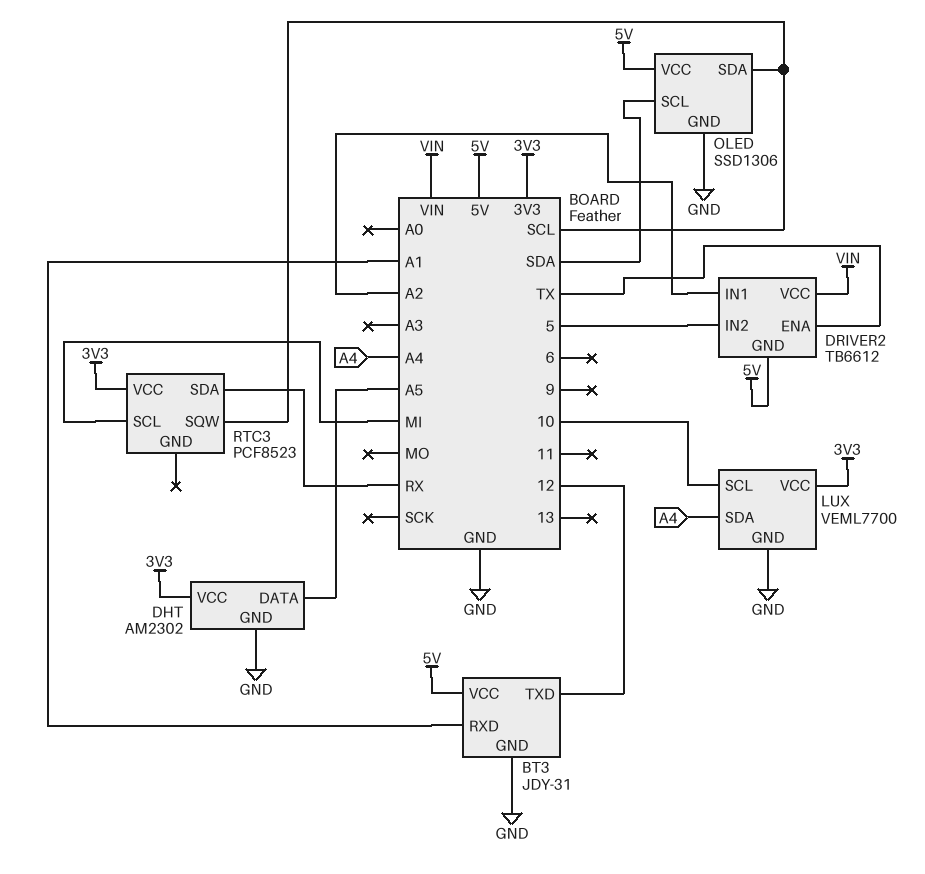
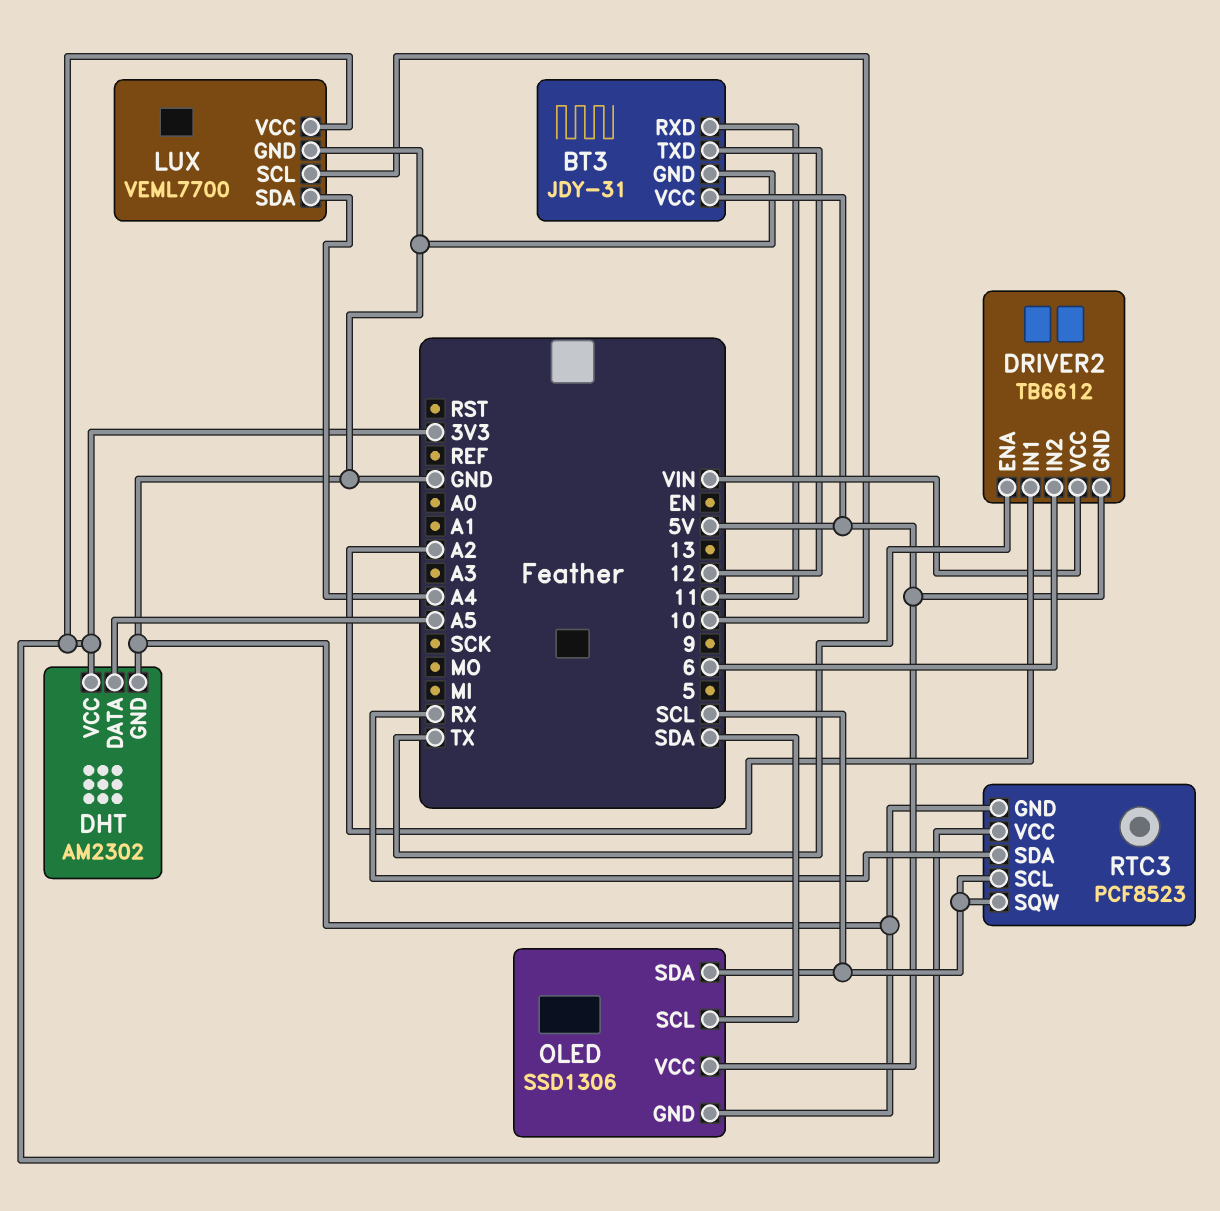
BT3 pin RXD: A1 -> 11
DRIVER2 pin IN2: 5 -> 6
RTC3 pin GND: none -> GND
RTC3 pin SCL: MI -> SCL

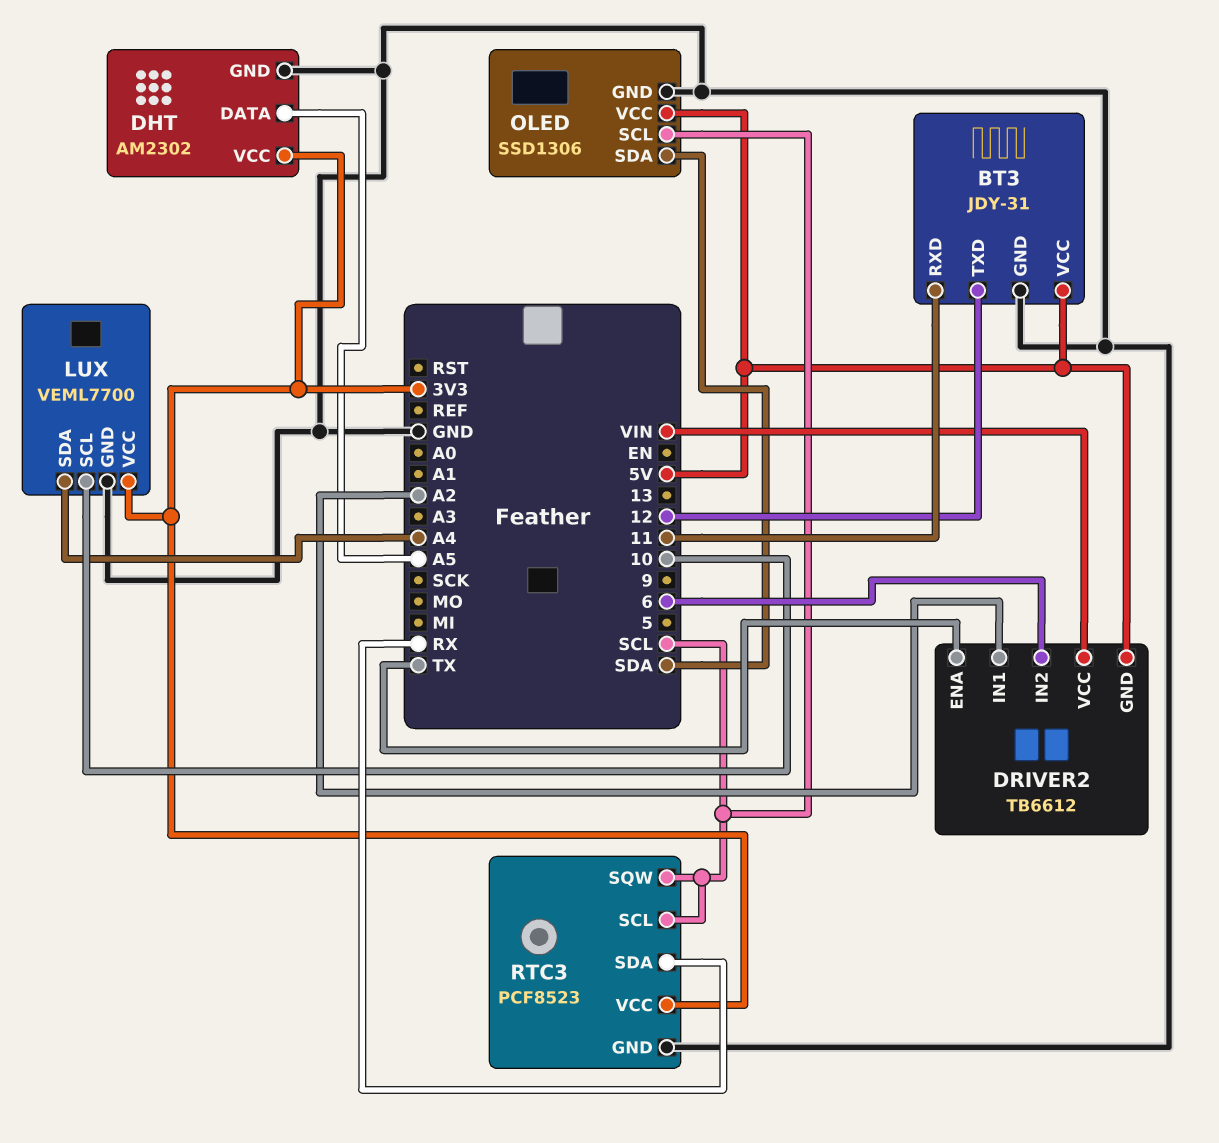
OLED pin SCL: SDA -> SCL
OLED pin SDA: SCL -> SDA

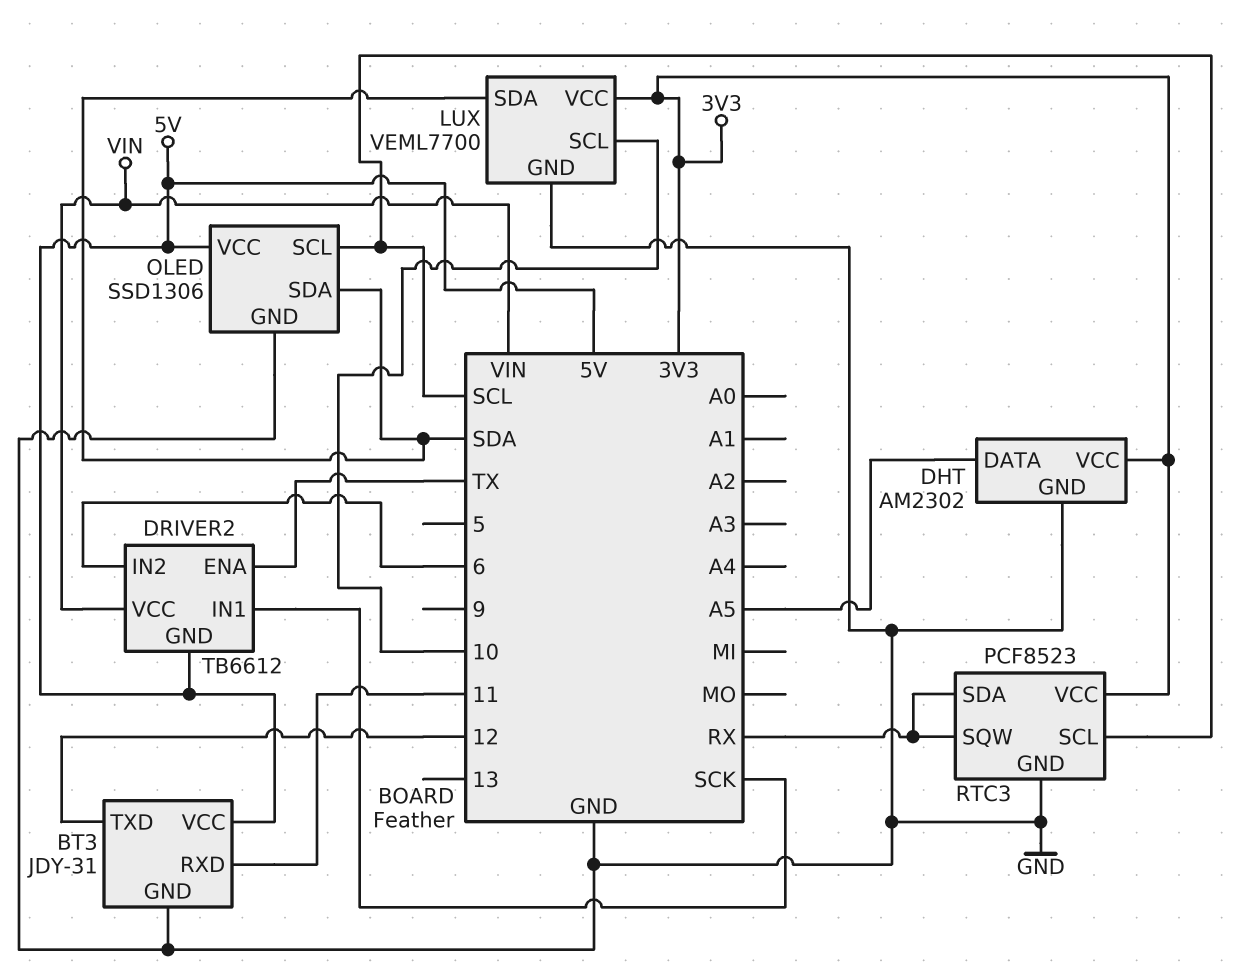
DRIVER2 pin IN1: A2 -> SCK
LUX pin SDA: A4 -> SDA
RTC3 pin SQW: SCL -> RX

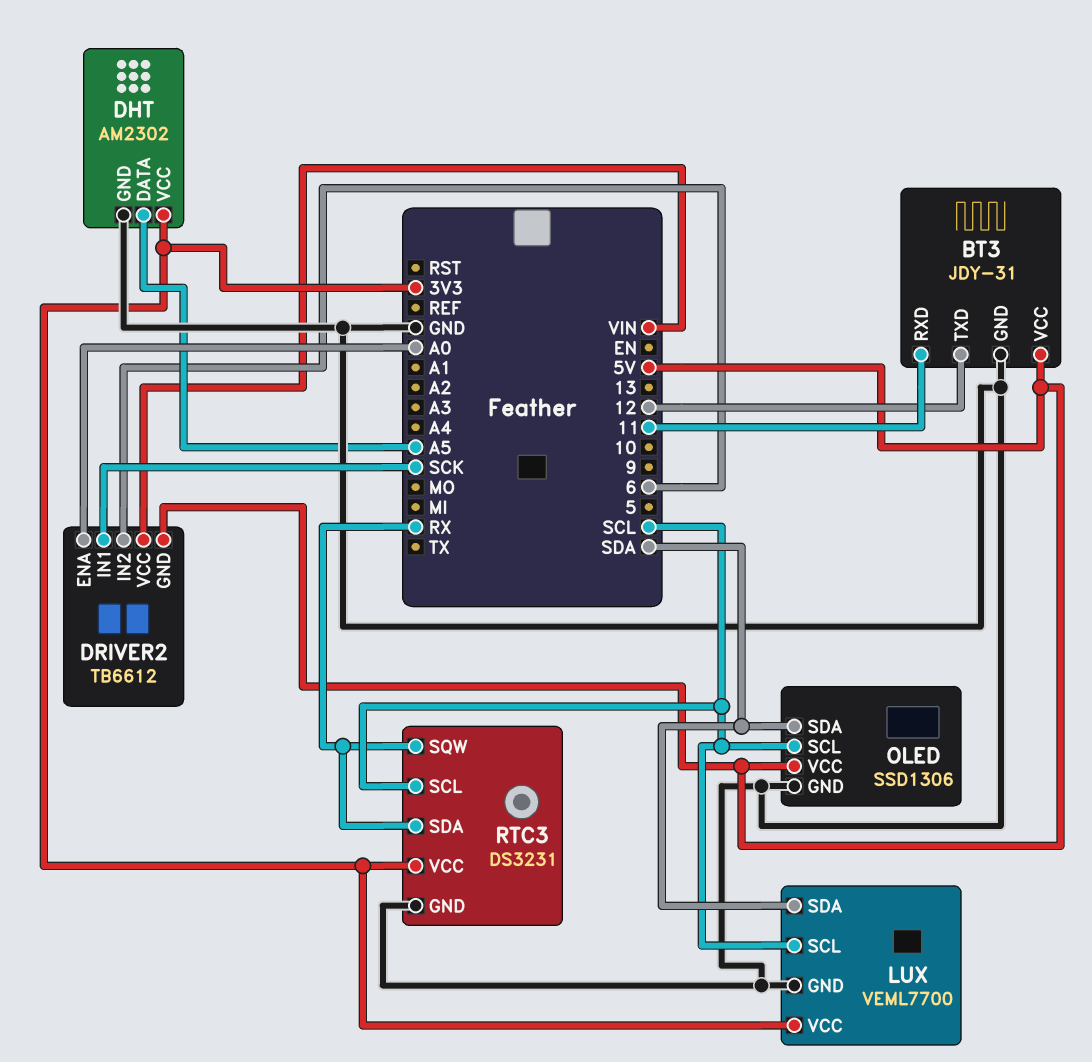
DRIVER2 pin ENA: TX -> A0
LUX pin SCL: 10 -> SCL
RTC3: PCF8523 -> DS3231

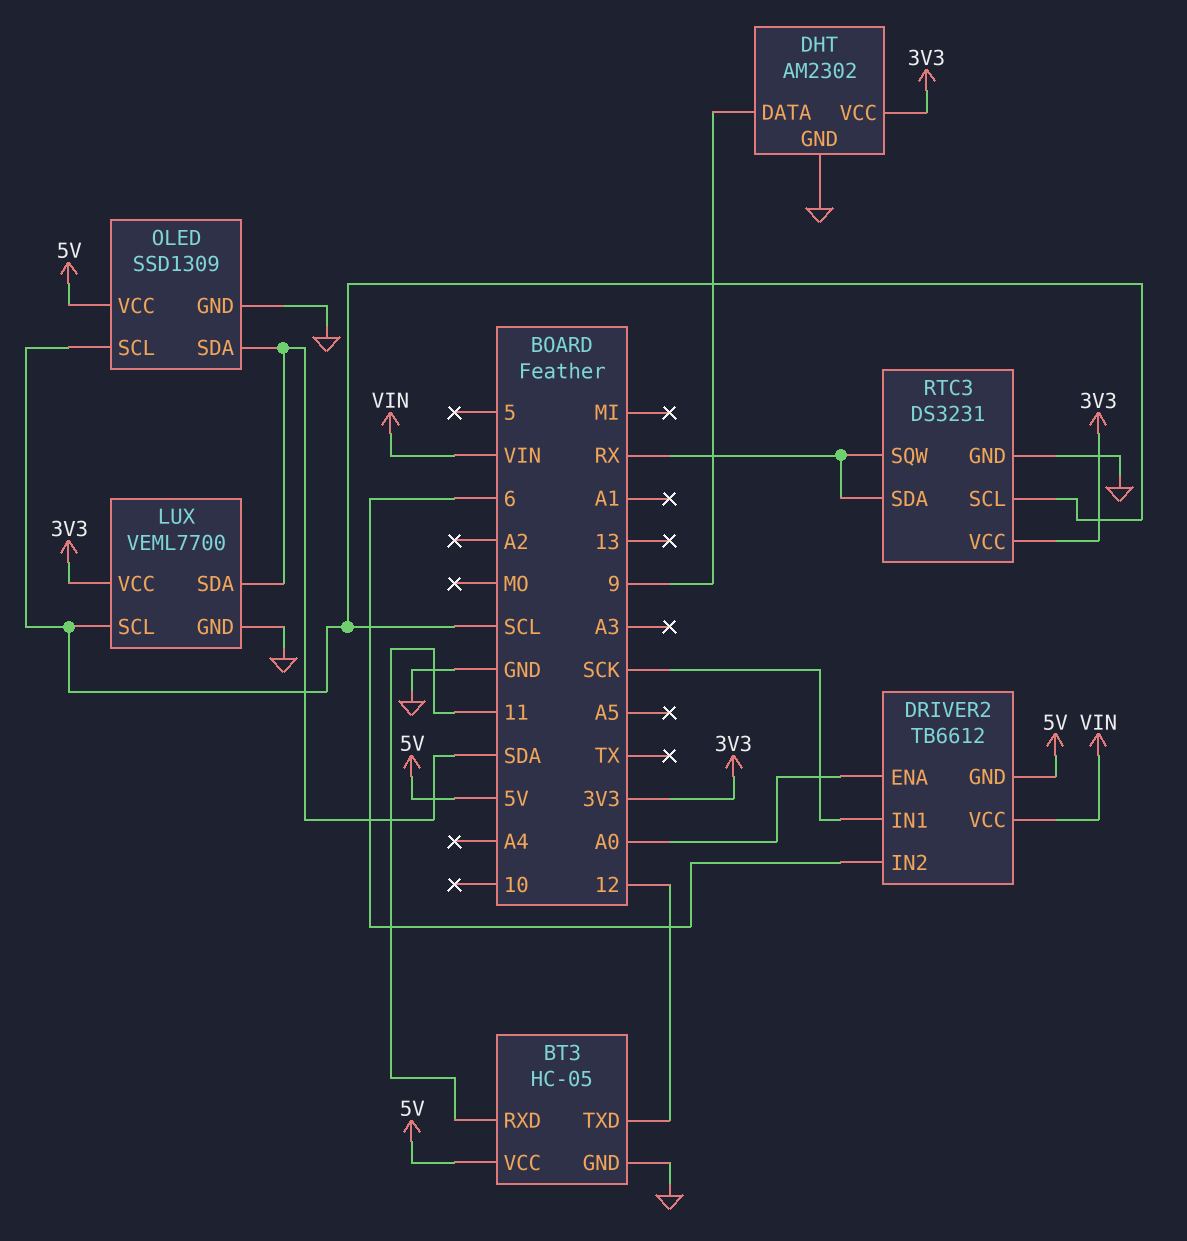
BT3: JDY-31 -> HC-05
DHT pin DATA: A5 -> 9
OLED: SSD1306 -> SSD1309

